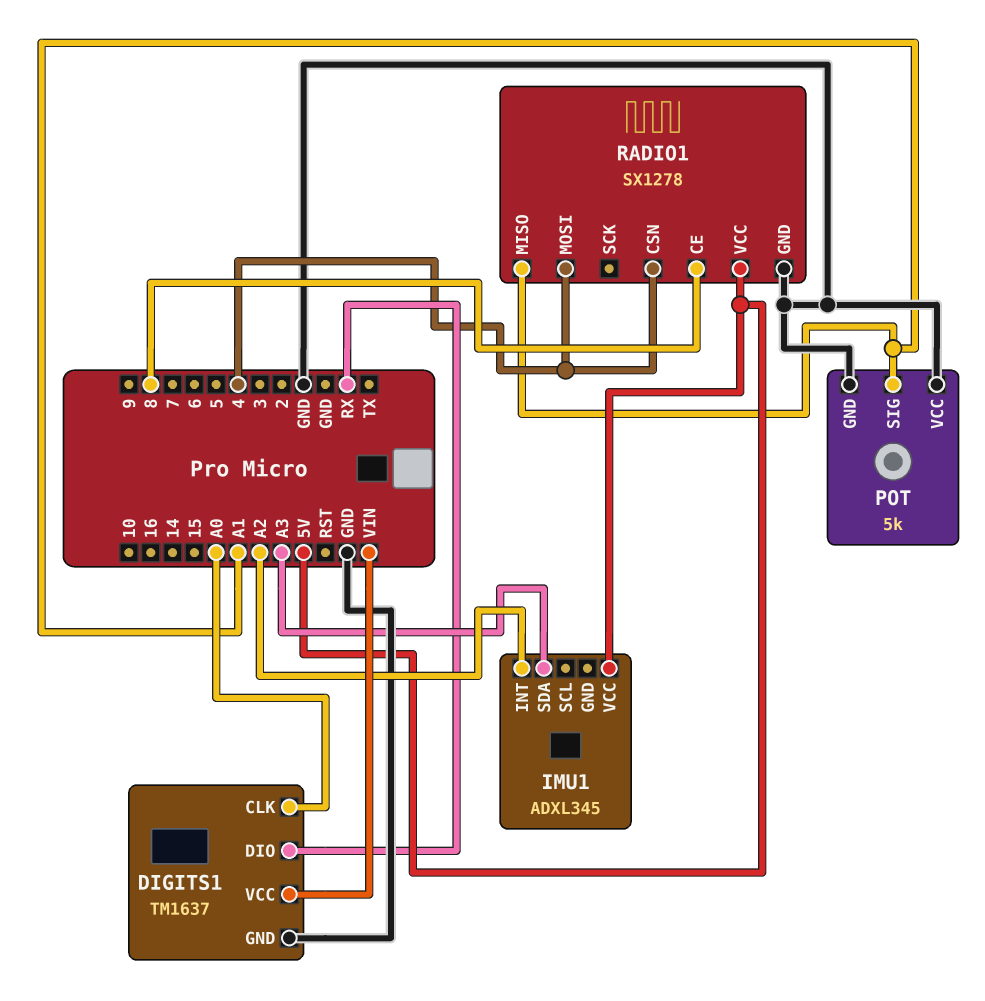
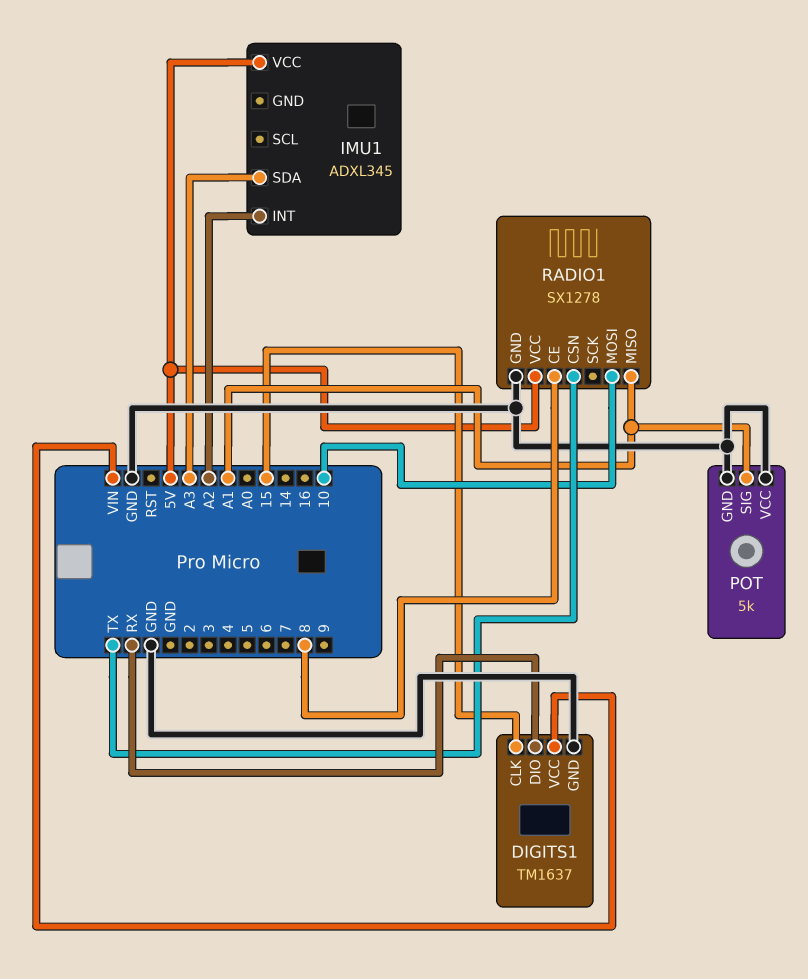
DIGITS1 pin CLK: A0 -> 15
RADIO1 pin CSN: 4 -> TX
RADIO1 pin MOSI: 4 -> 10

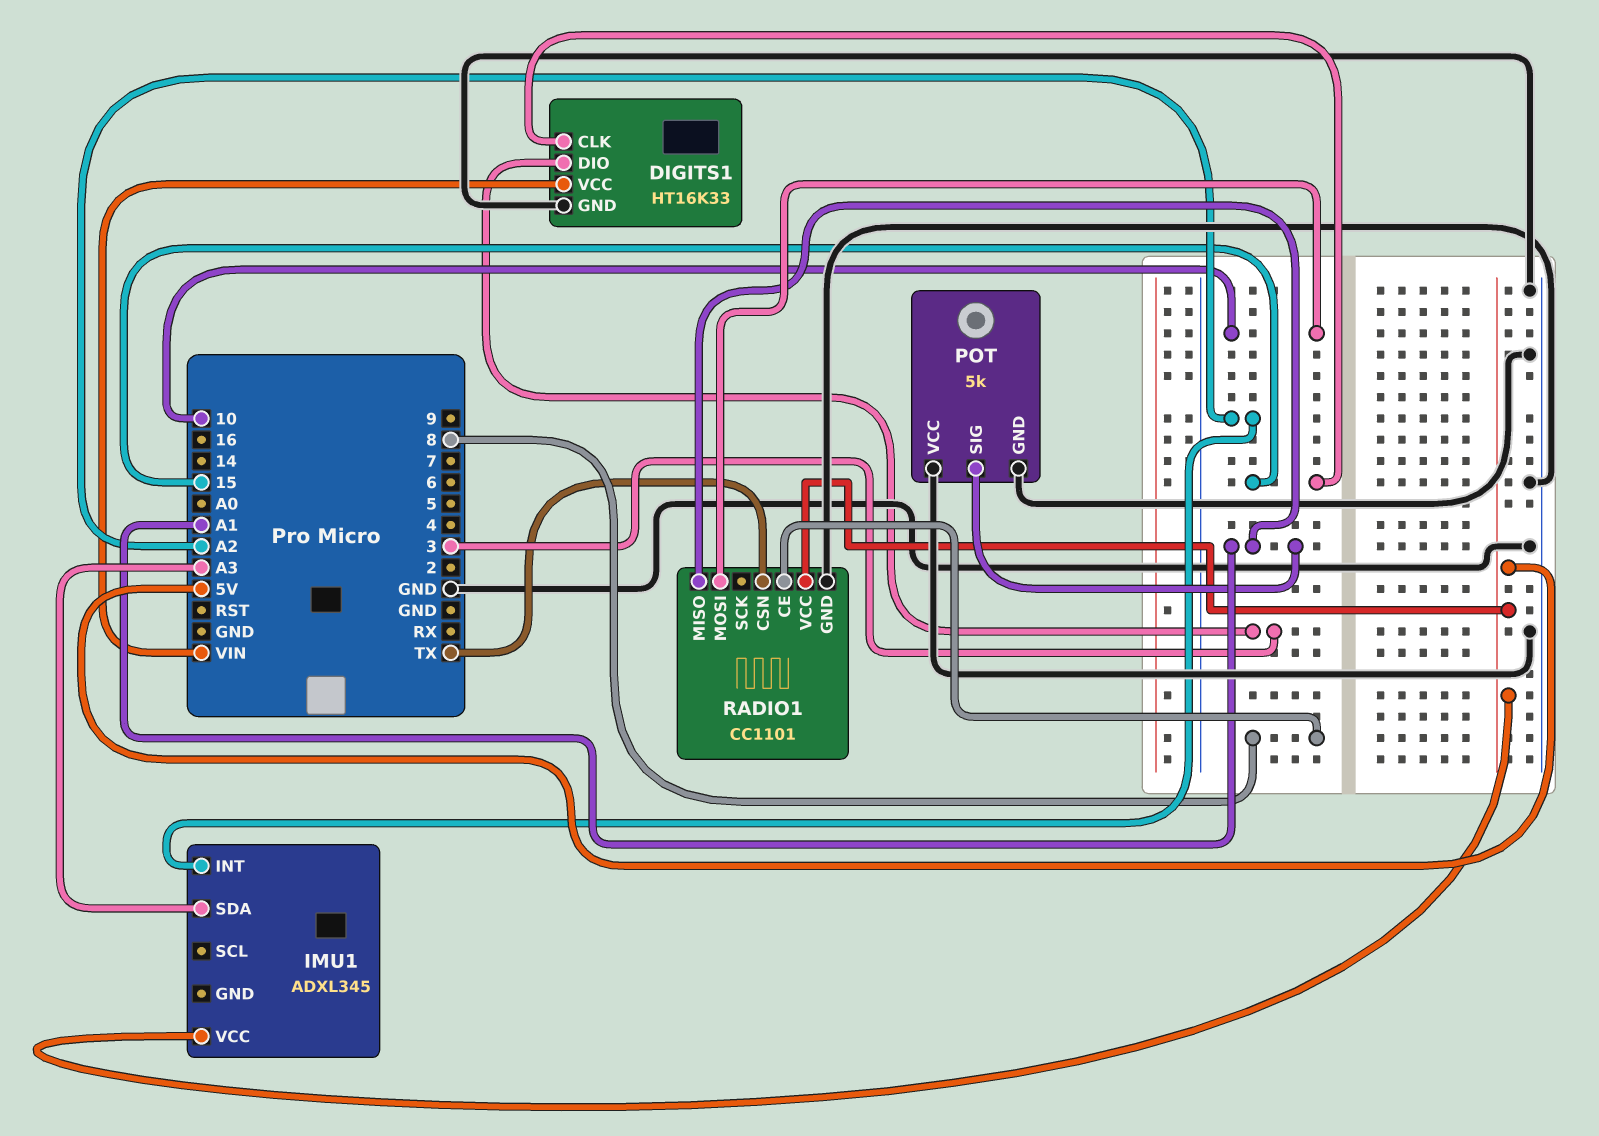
DIGITS1: TM1637 -> HT16K33
DIGITS1 pin DIO: RX -> 3
RADIO1: SX1278 -> CC1101

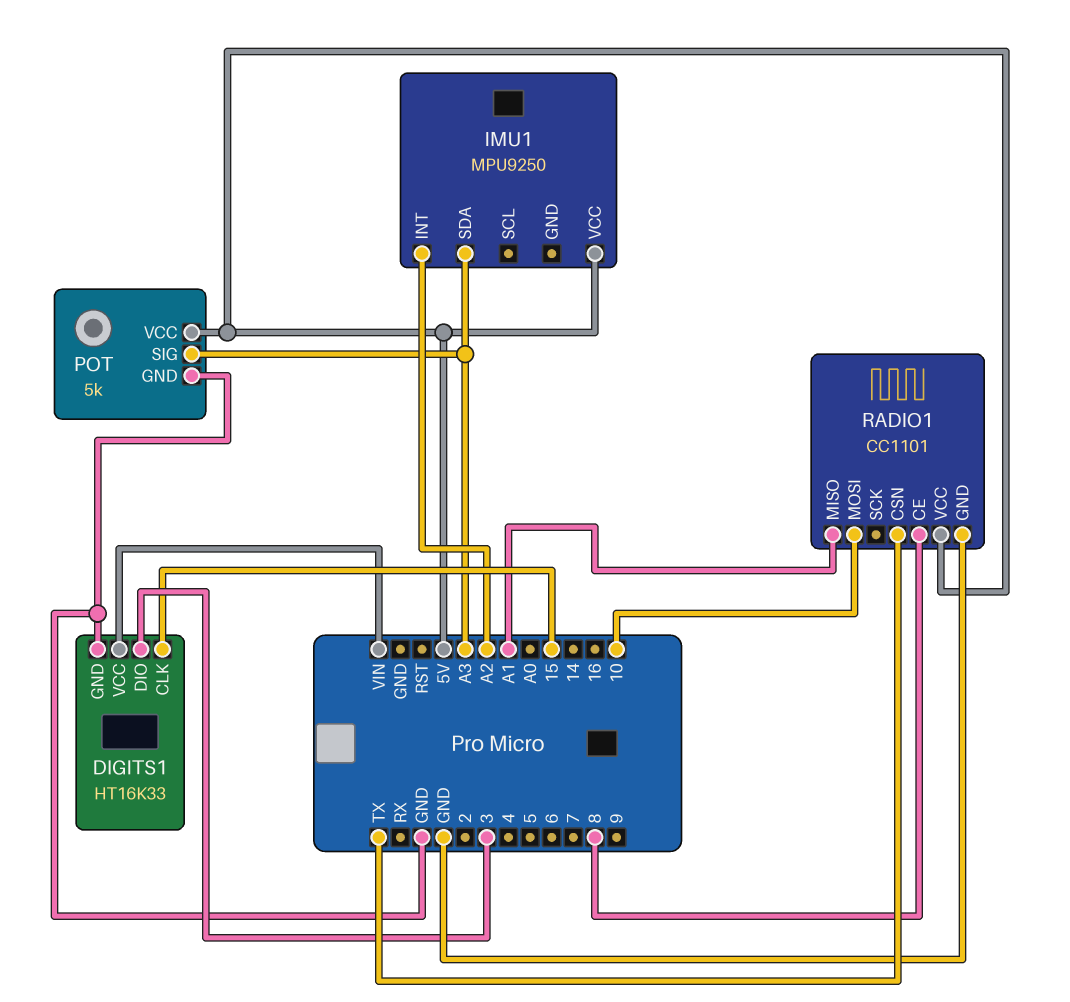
IMU1: ADXL345 -> MPU9250
POT pin SIG: A1 -> A3
POT pin VCC: GND -> 5V

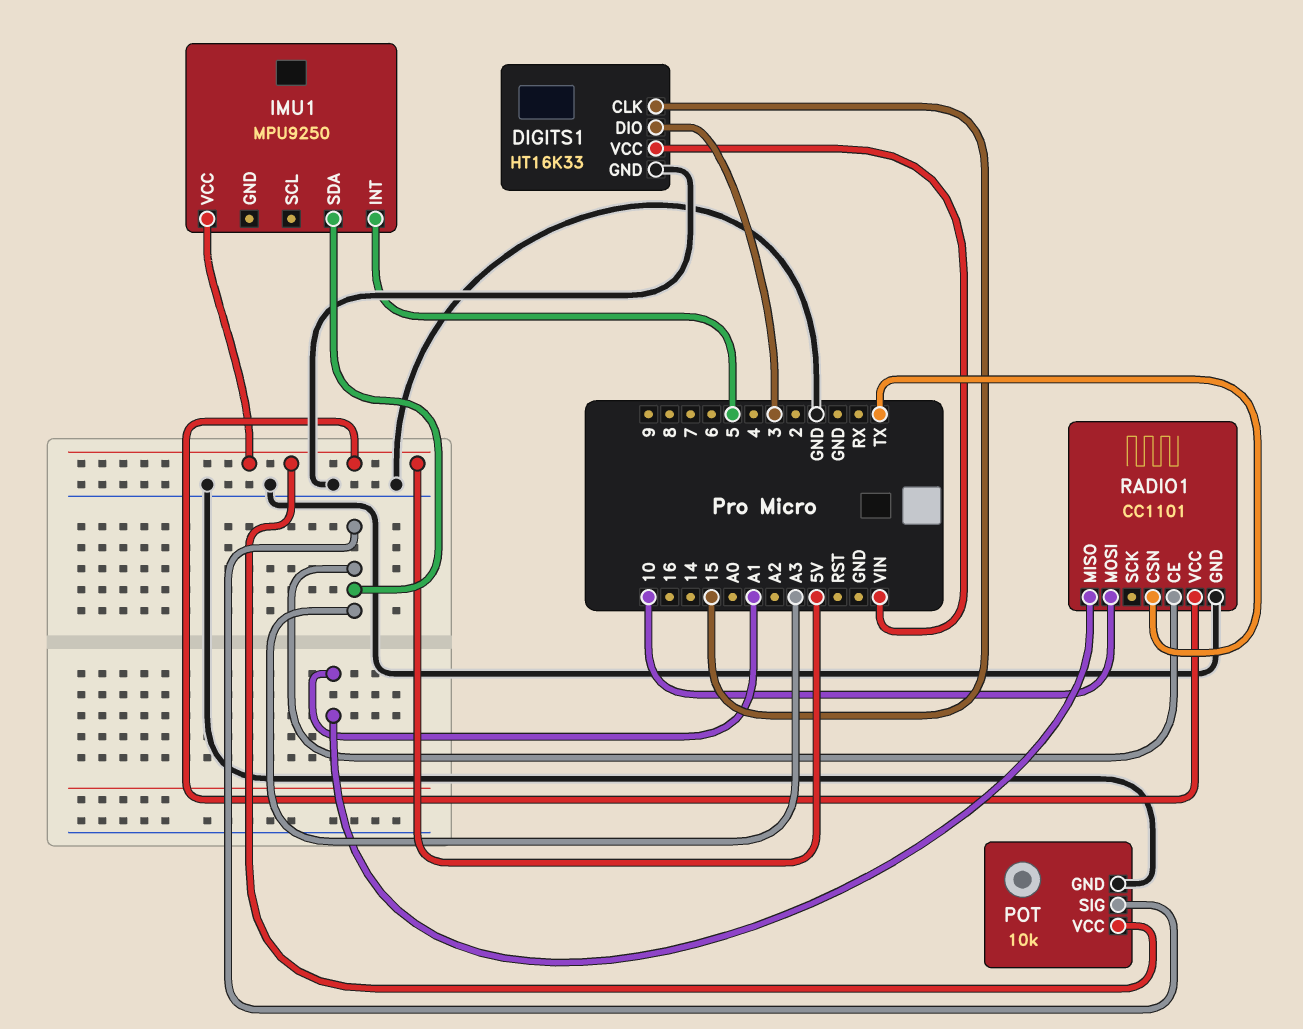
IMU1 pin INT: A2 -> 5
POT: 5k -> 10k
RADIO1 pin CE: 8 -> A3

